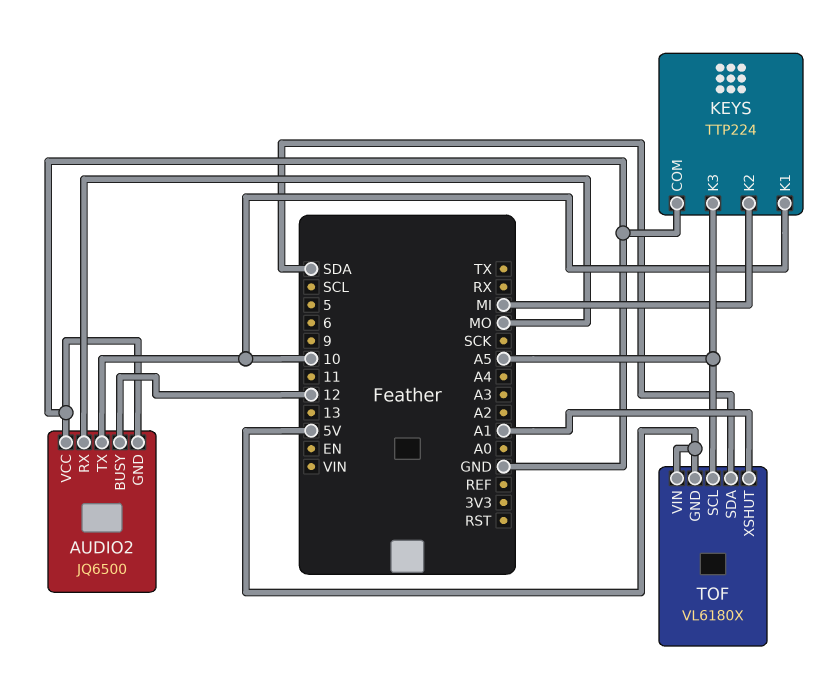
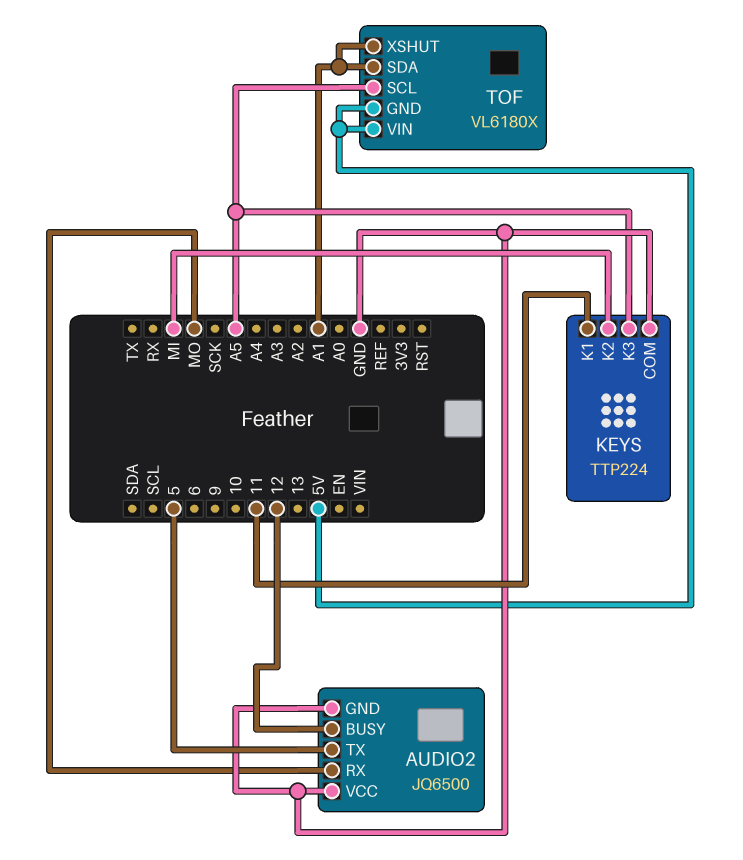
AUDIO2 pin TX: 10 -> 5
KEYS pin K1: 10 -> 11
TOF pin SDA: SDA -> A1

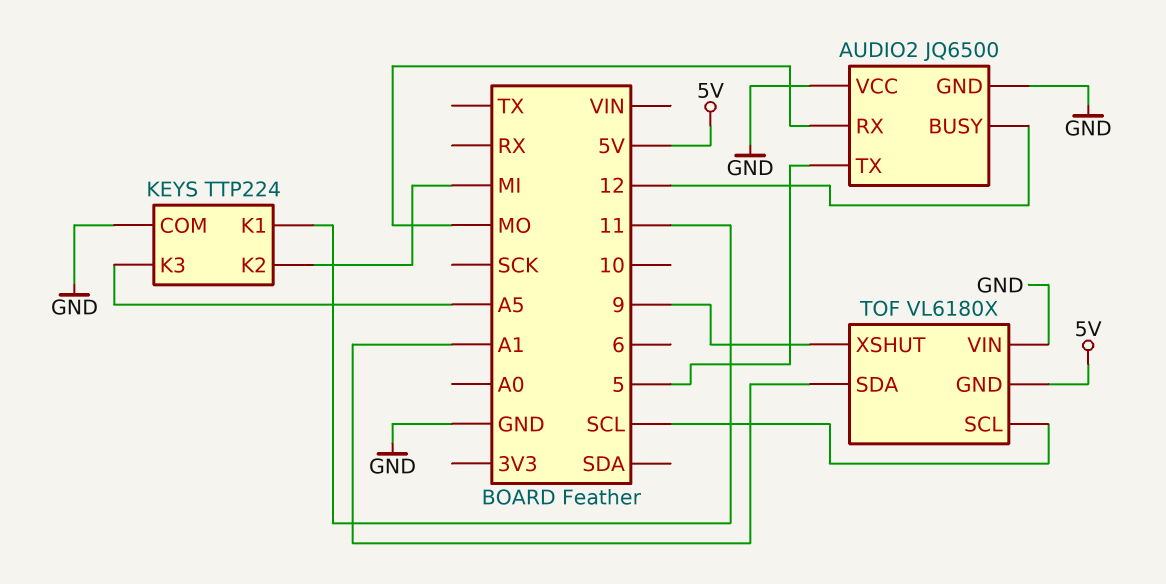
TOF pin SCL: A5 -> SCL
TOF pin VIN: 5V -> GND
TOF pin XSHUT: A1 -> 9

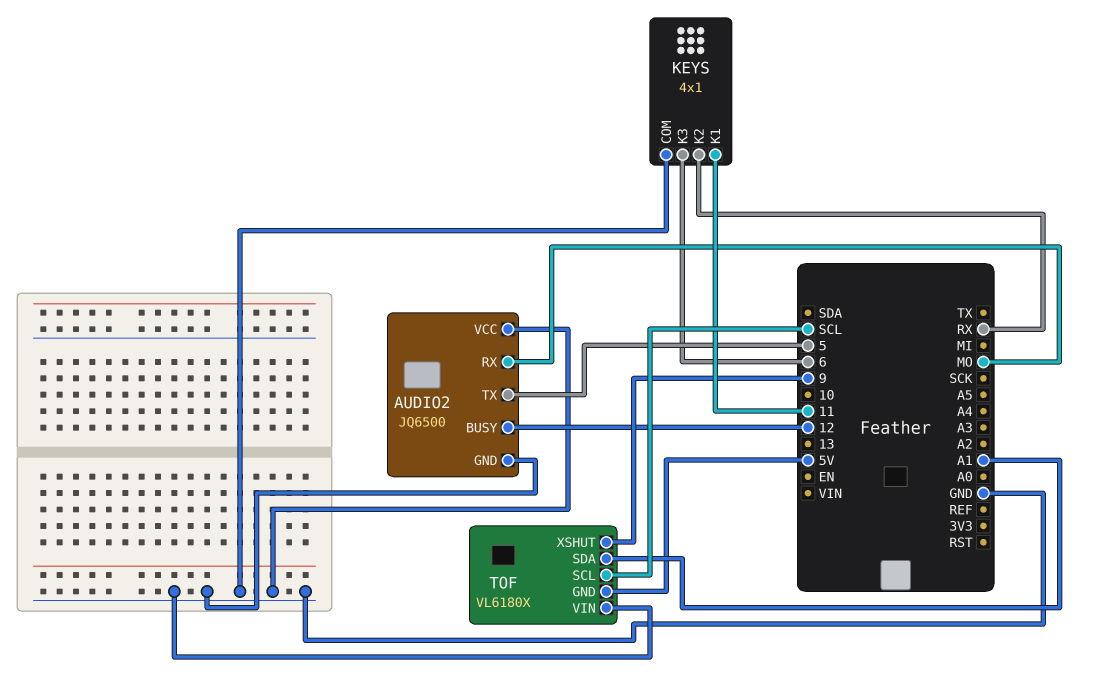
KEYS: TTP224 -> 4x1
KEYS pin K2: MI -> RX
KEYS pin K3: A5 -> 6

